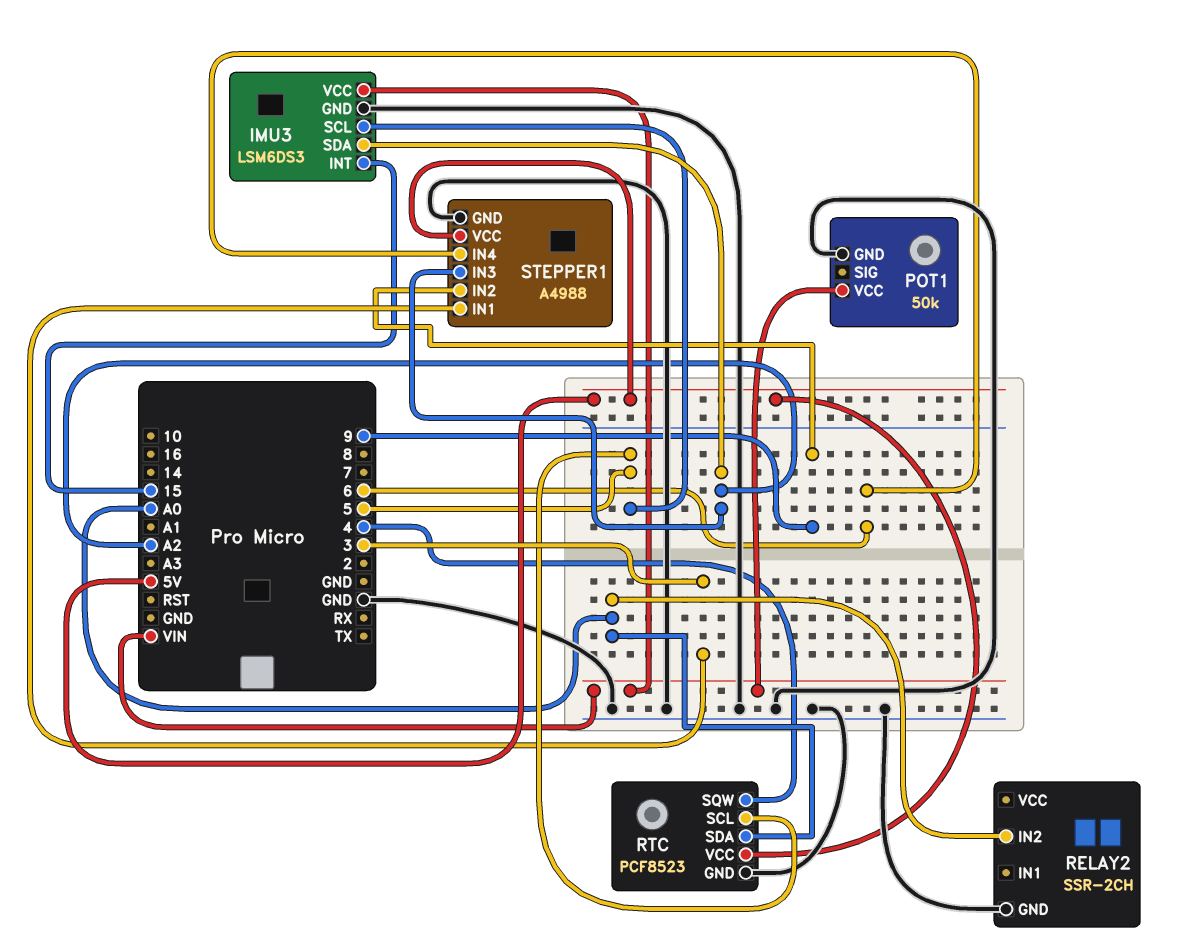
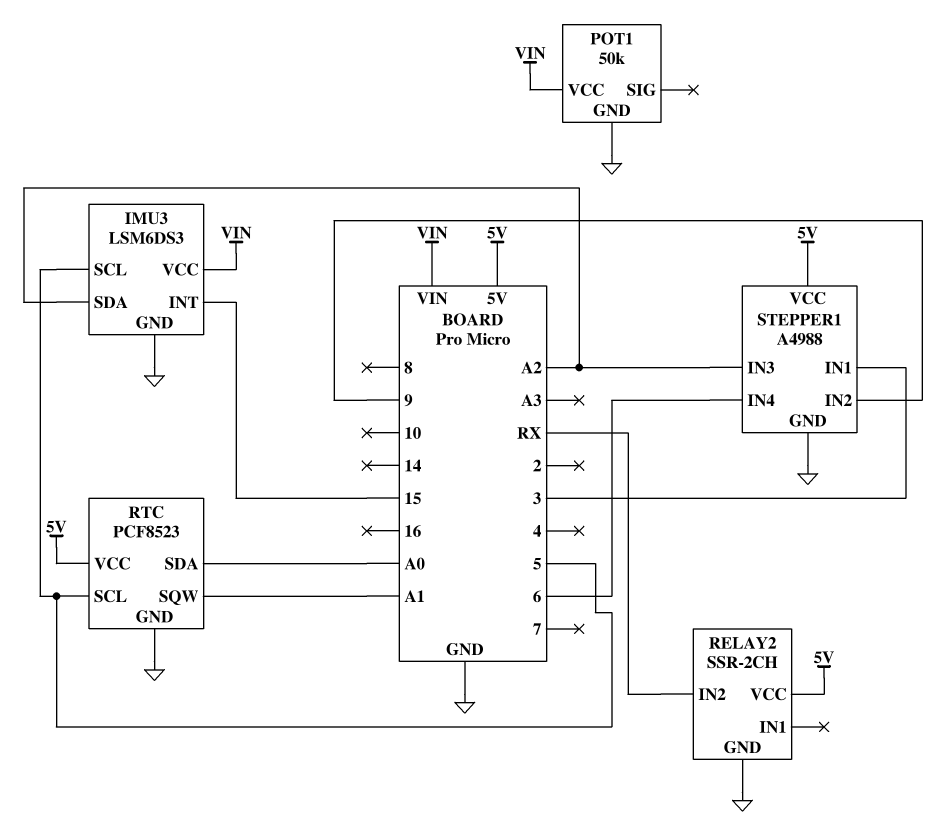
RELAY2 pin IN2: A0 -> RX
RELAY2 pin VCC: none -> 5V
RTC pin SQW: 4 -> A1

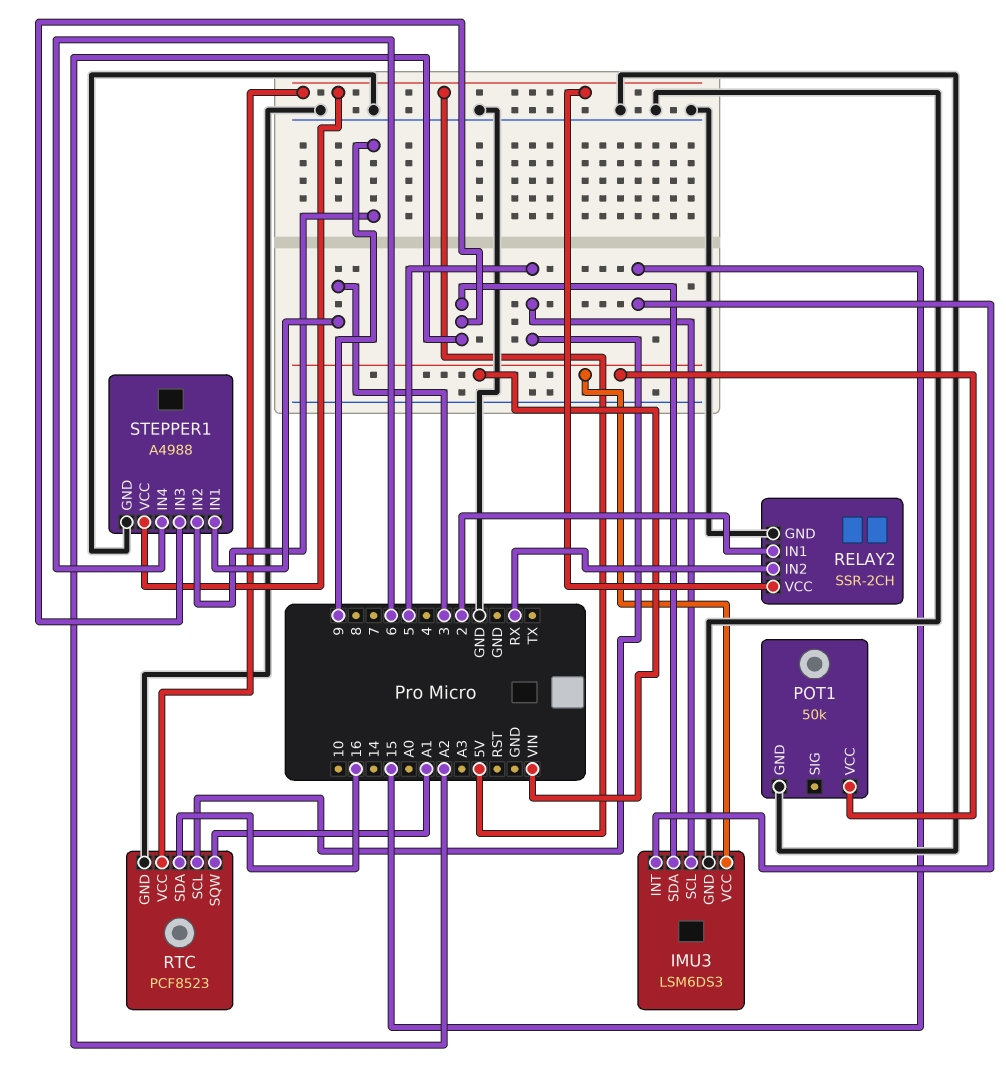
RELAY2 pin IN1: none -> 2
RTC pin SDA: A0 -> 16

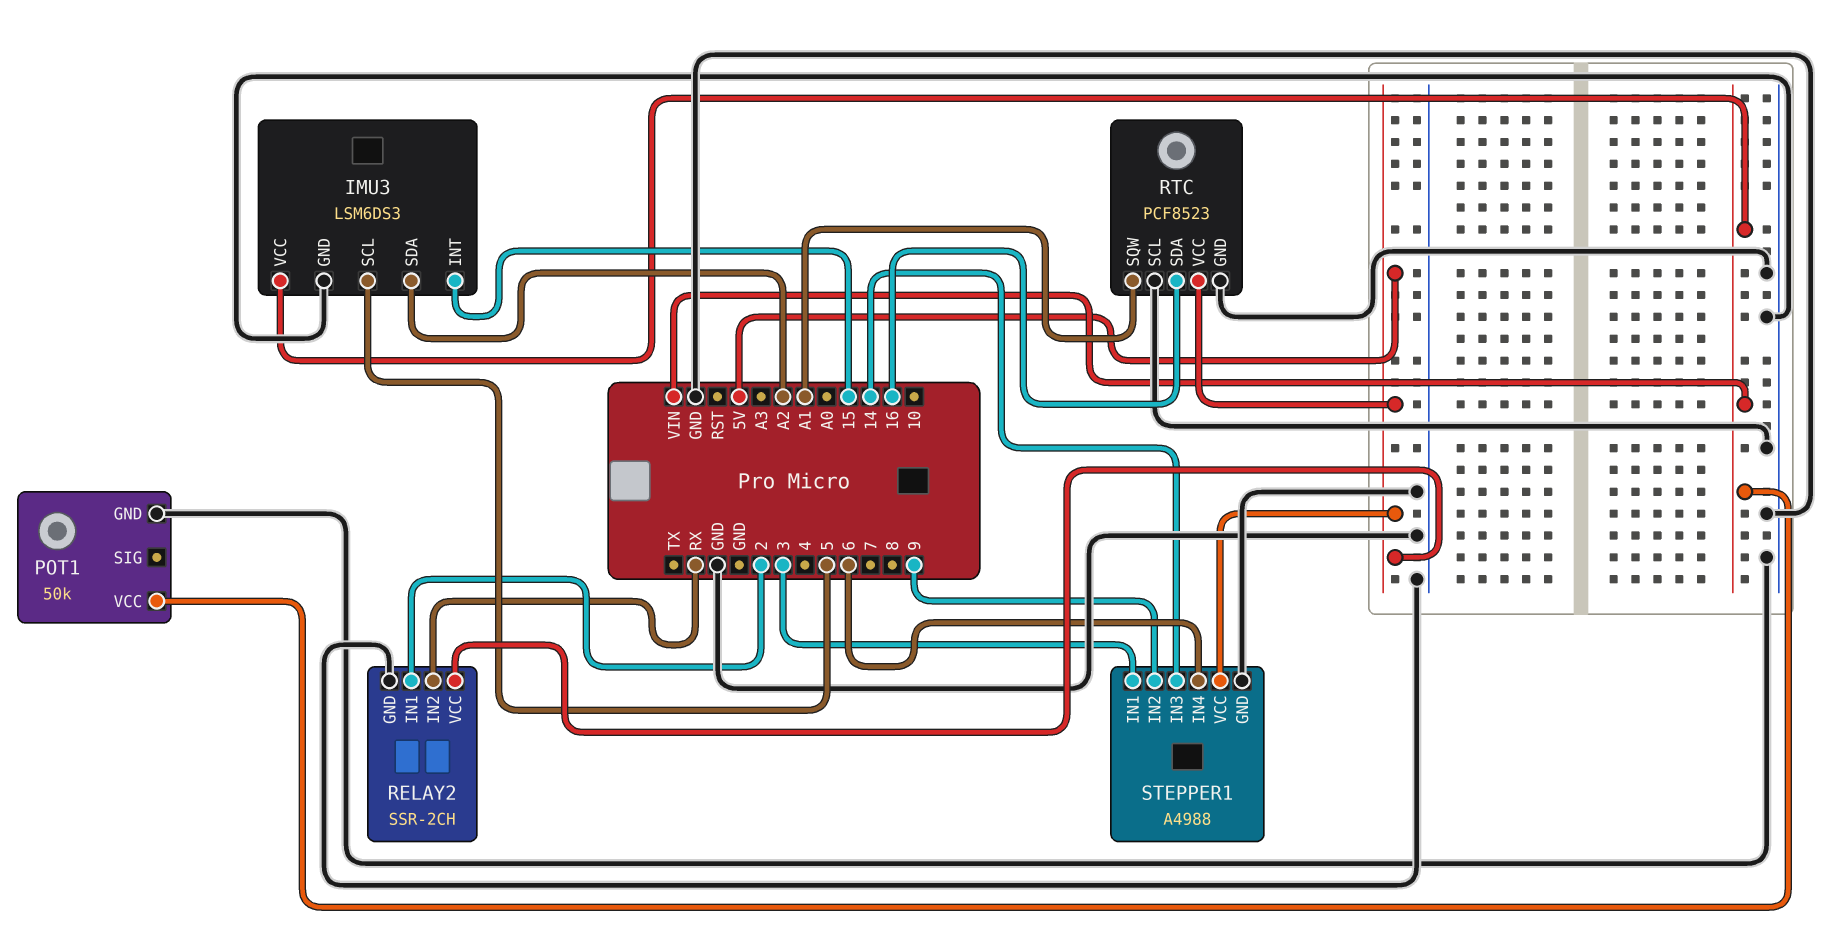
RTC pin SCL: 5 -> GND
STEPPER1 pin IN3: A2 -> 14

